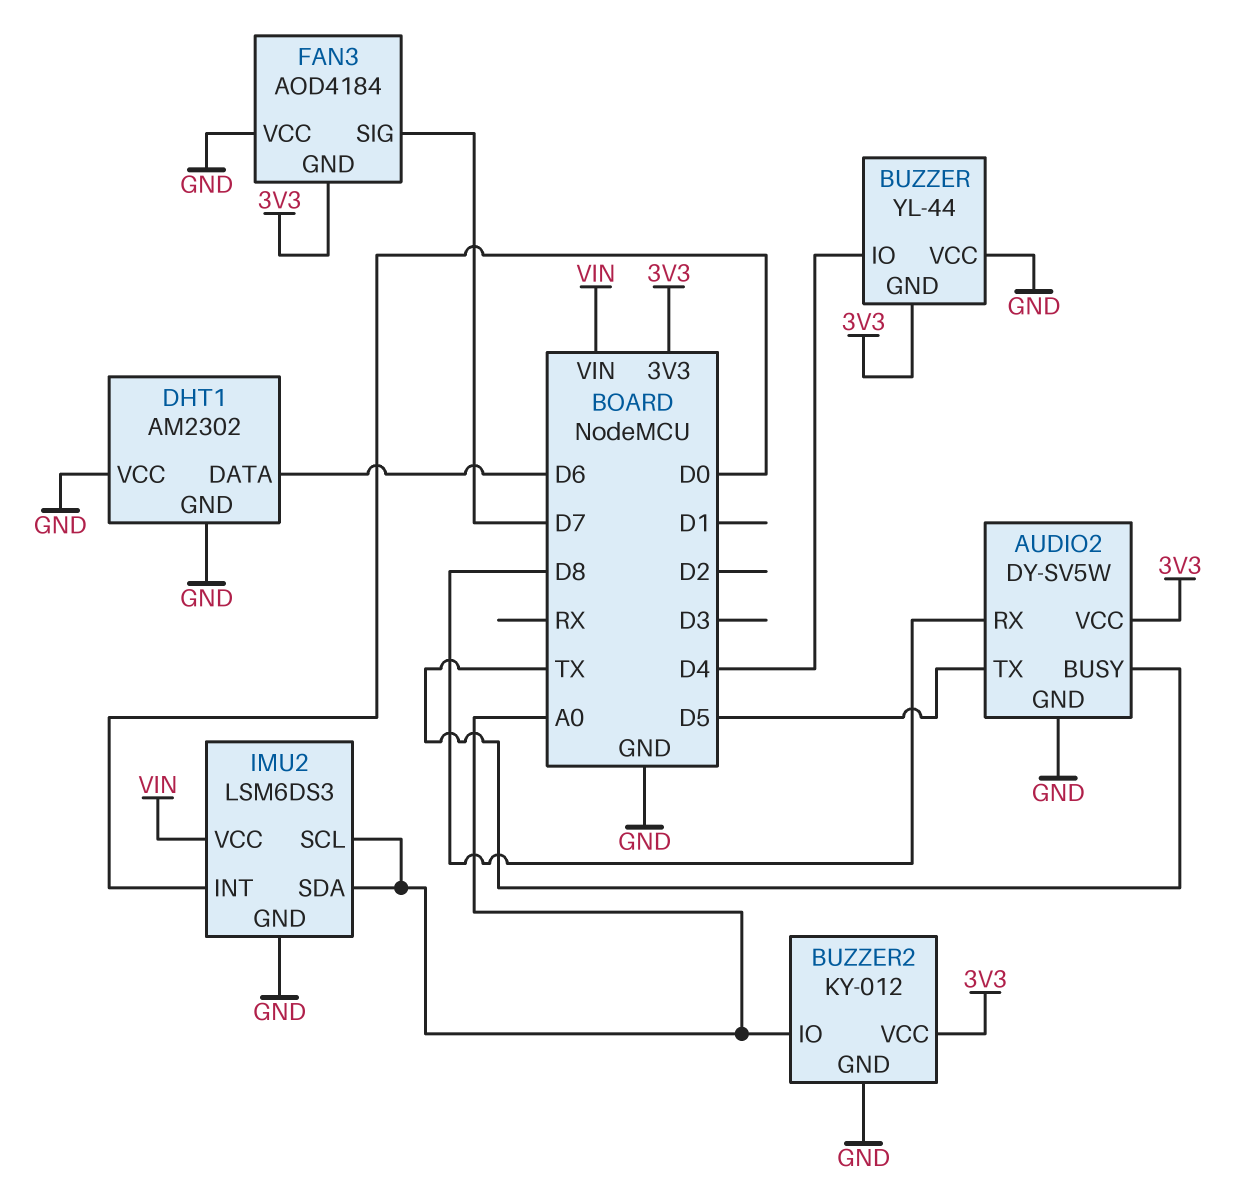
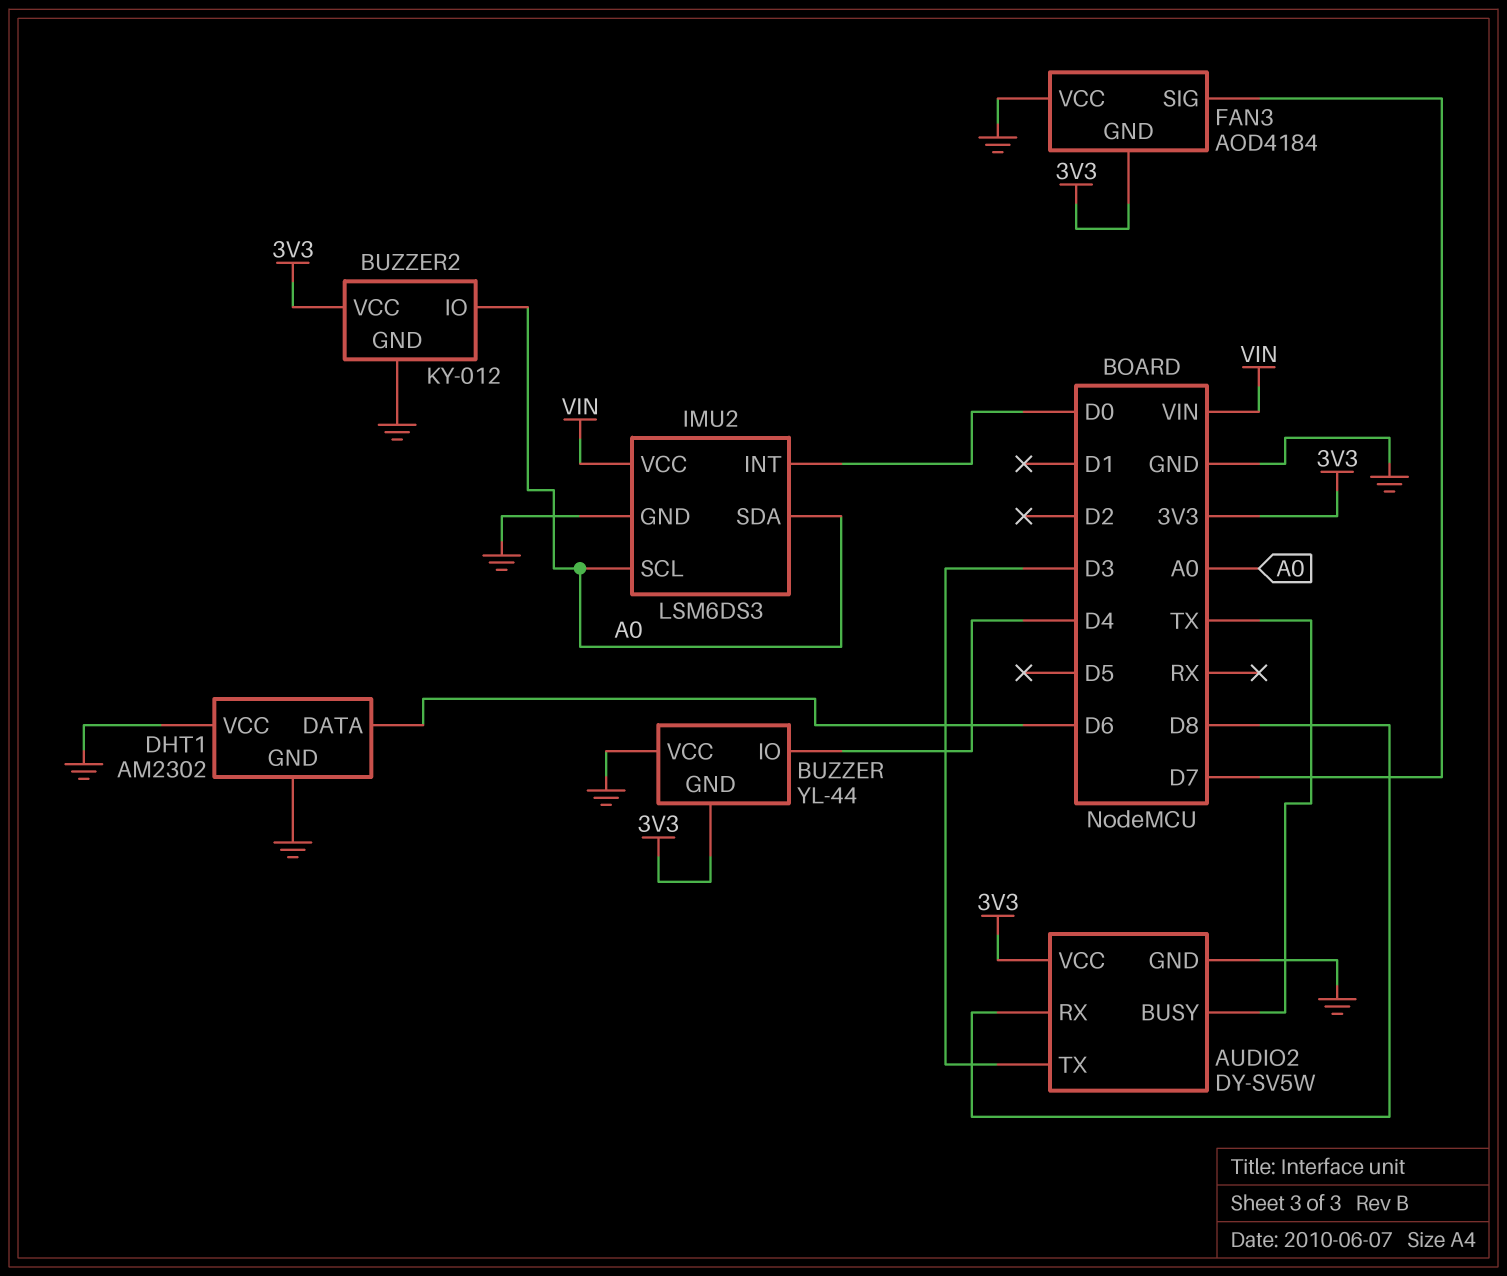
AUDIO2 pin TX: D5 -> D3

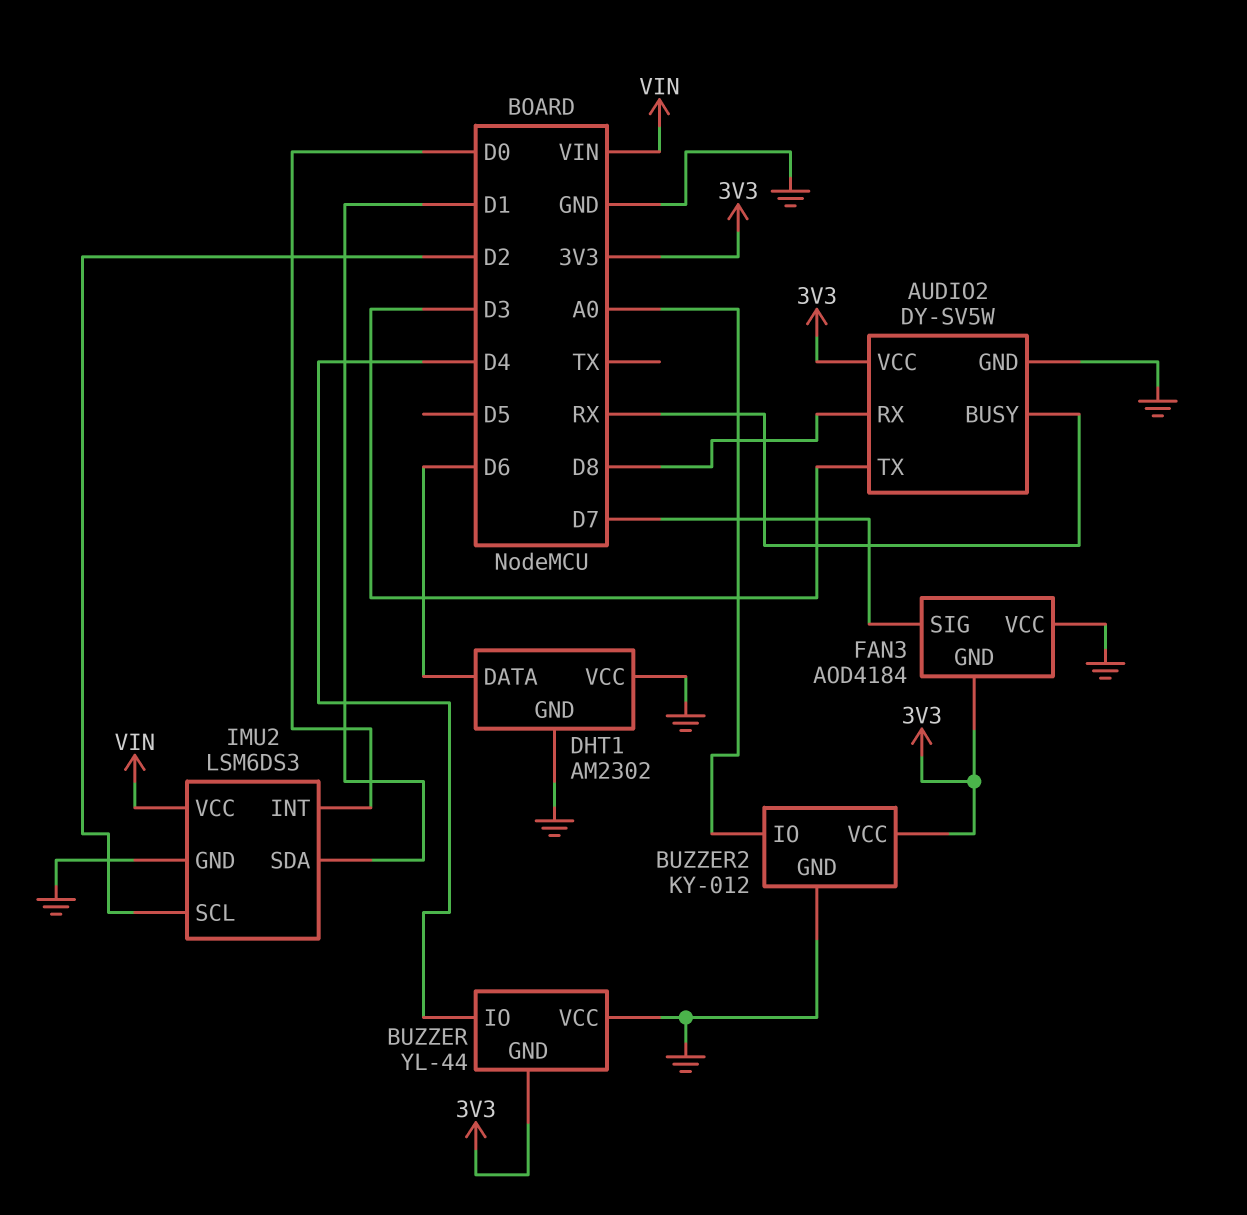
AUDIO2 pin BUSY: TX -> RX
IMU2 pin SCL: A0 -> D2
IMU2 pin SDA: A0 -> D1

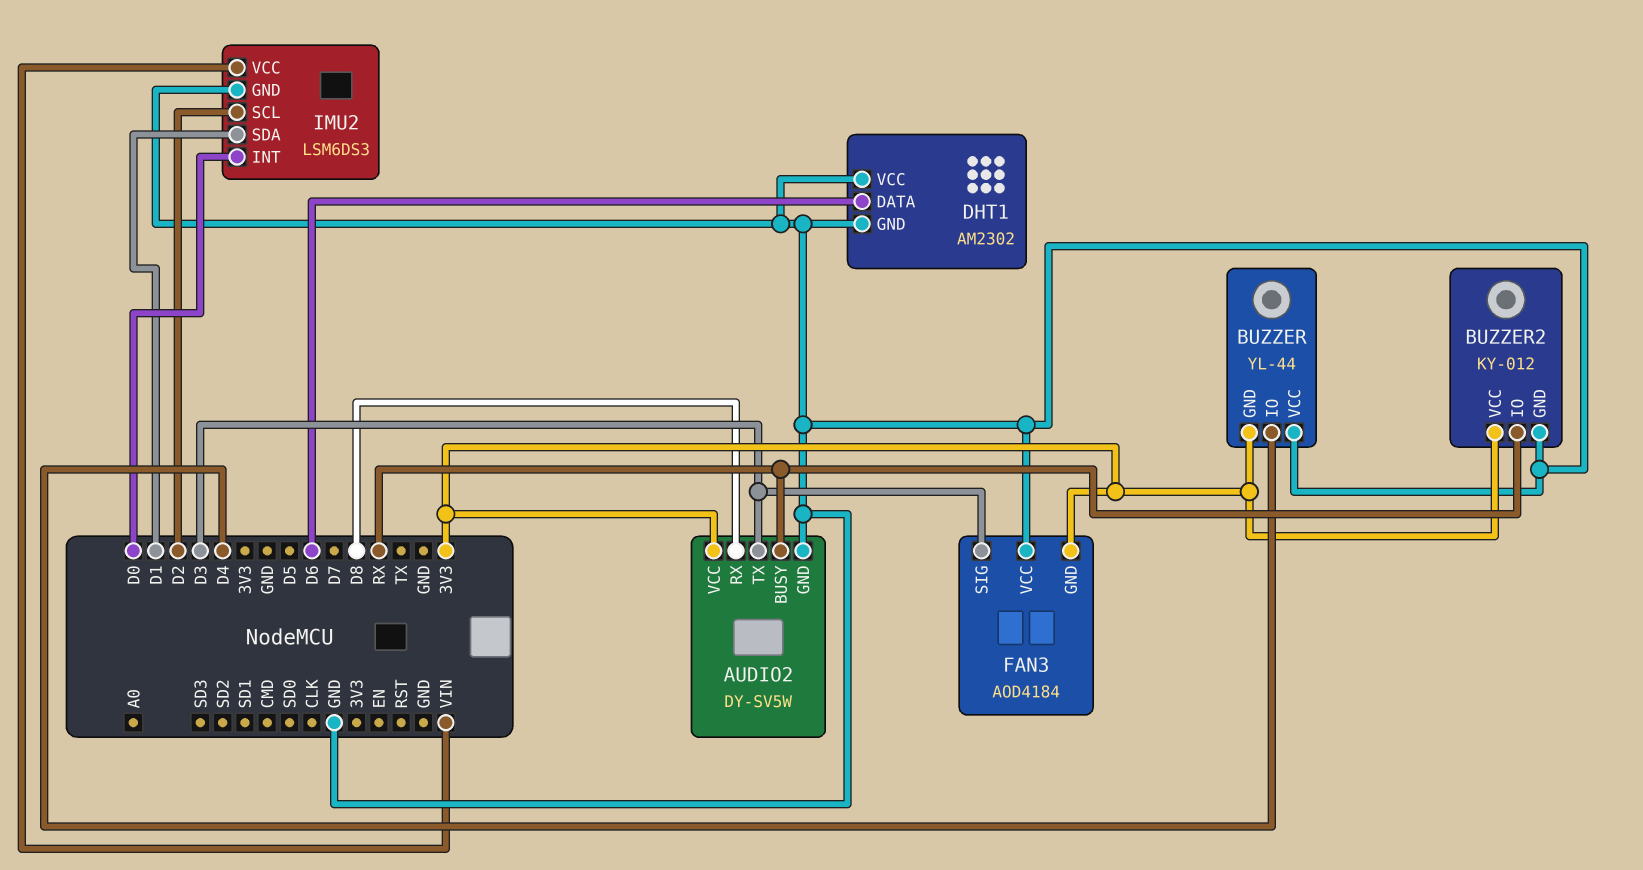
BUZZER2 pin IO: A0 -> RX
FAN3 pin SIG: D7 -> D3

